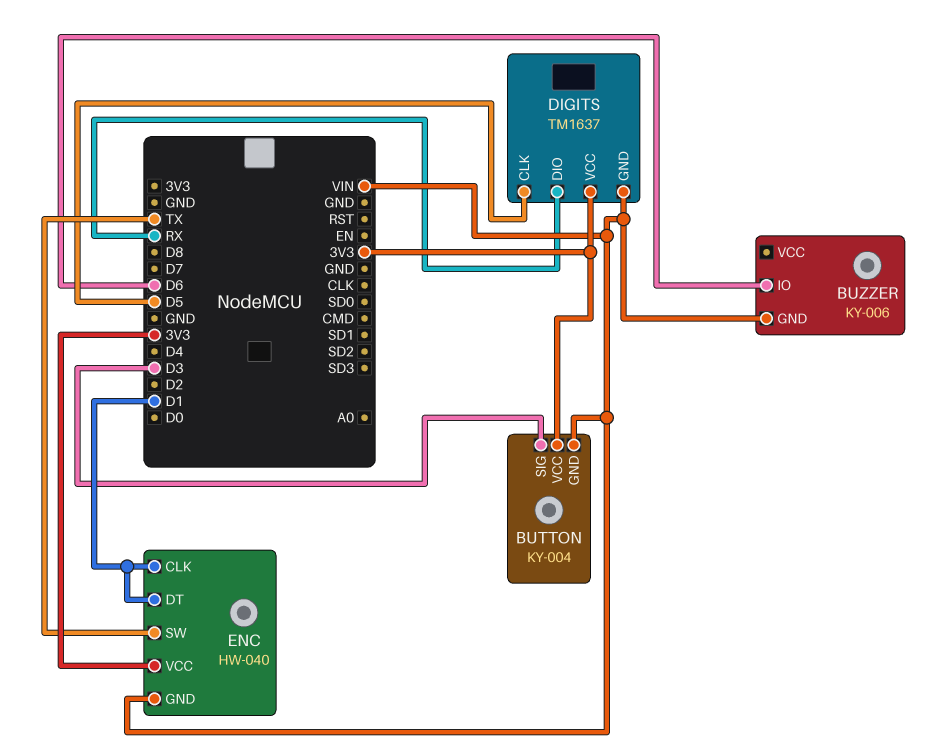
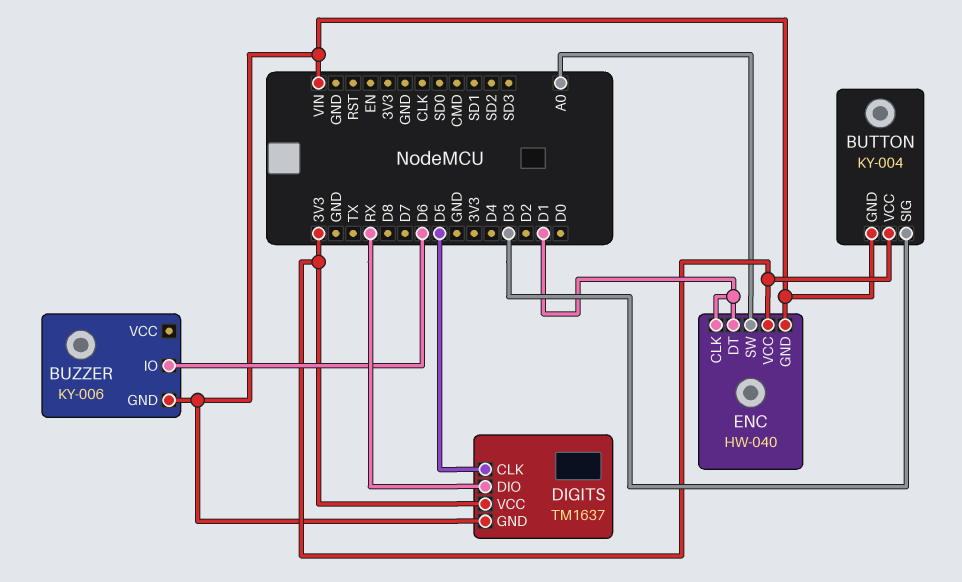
ENC pin SW: TX -> A0

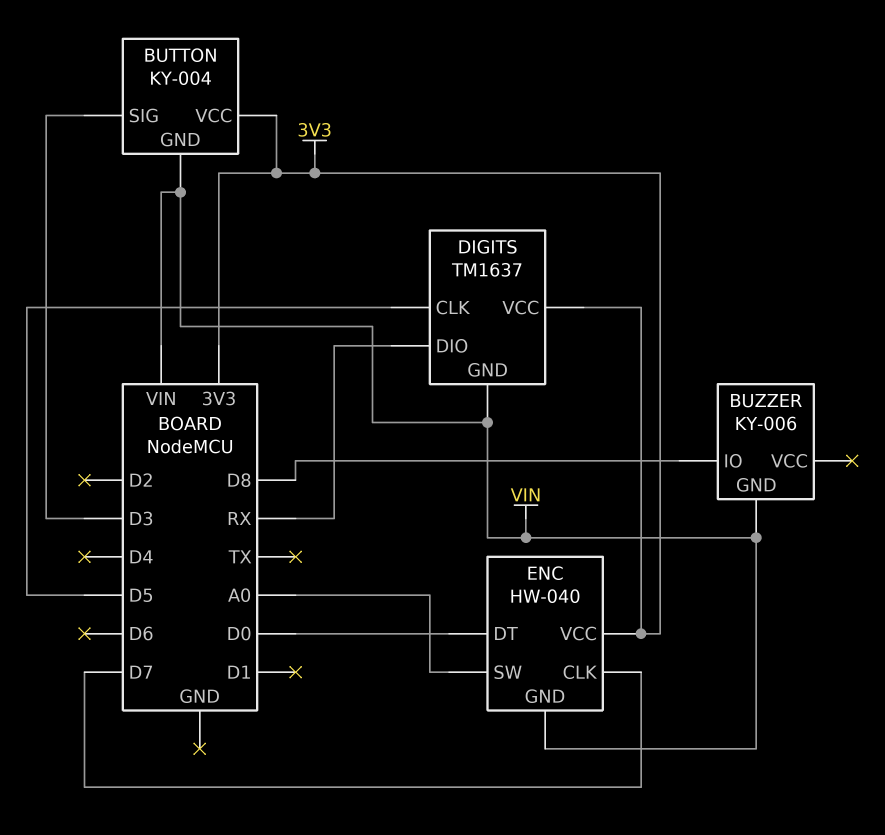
BUZZER pin IO: D6 -> D8
ENC pin CLK: D1 -> D7
ENC pin DT: D1 -> D0

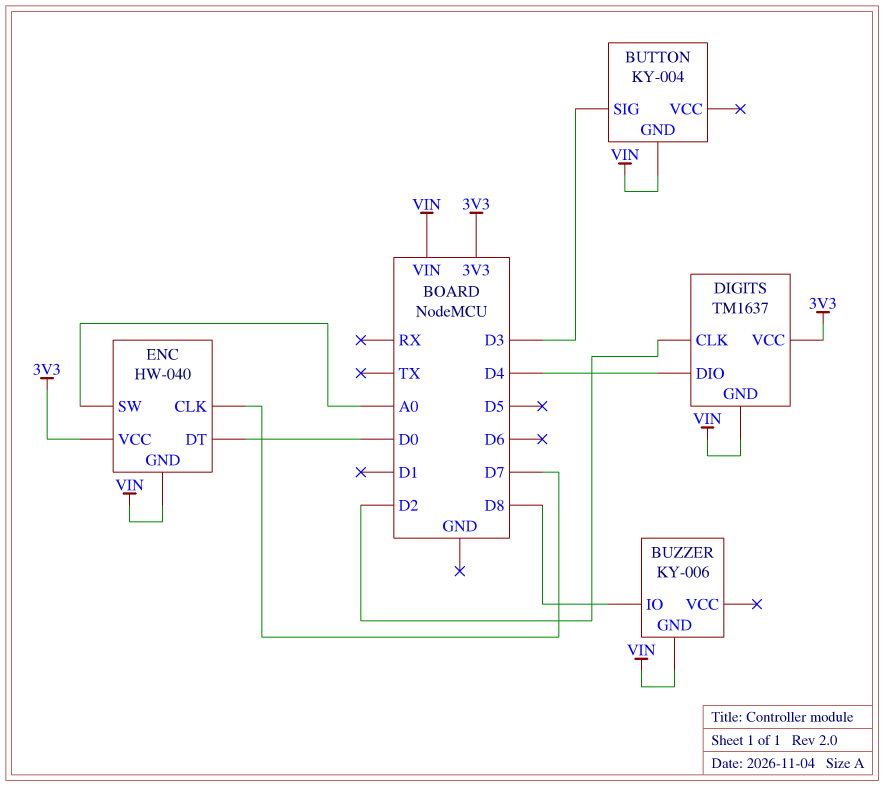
BUTTON pin VCC: 3V3 -> none
DIGITS pin CLK: D5 -> D2
DIGITS pin DIO: RX -> D4

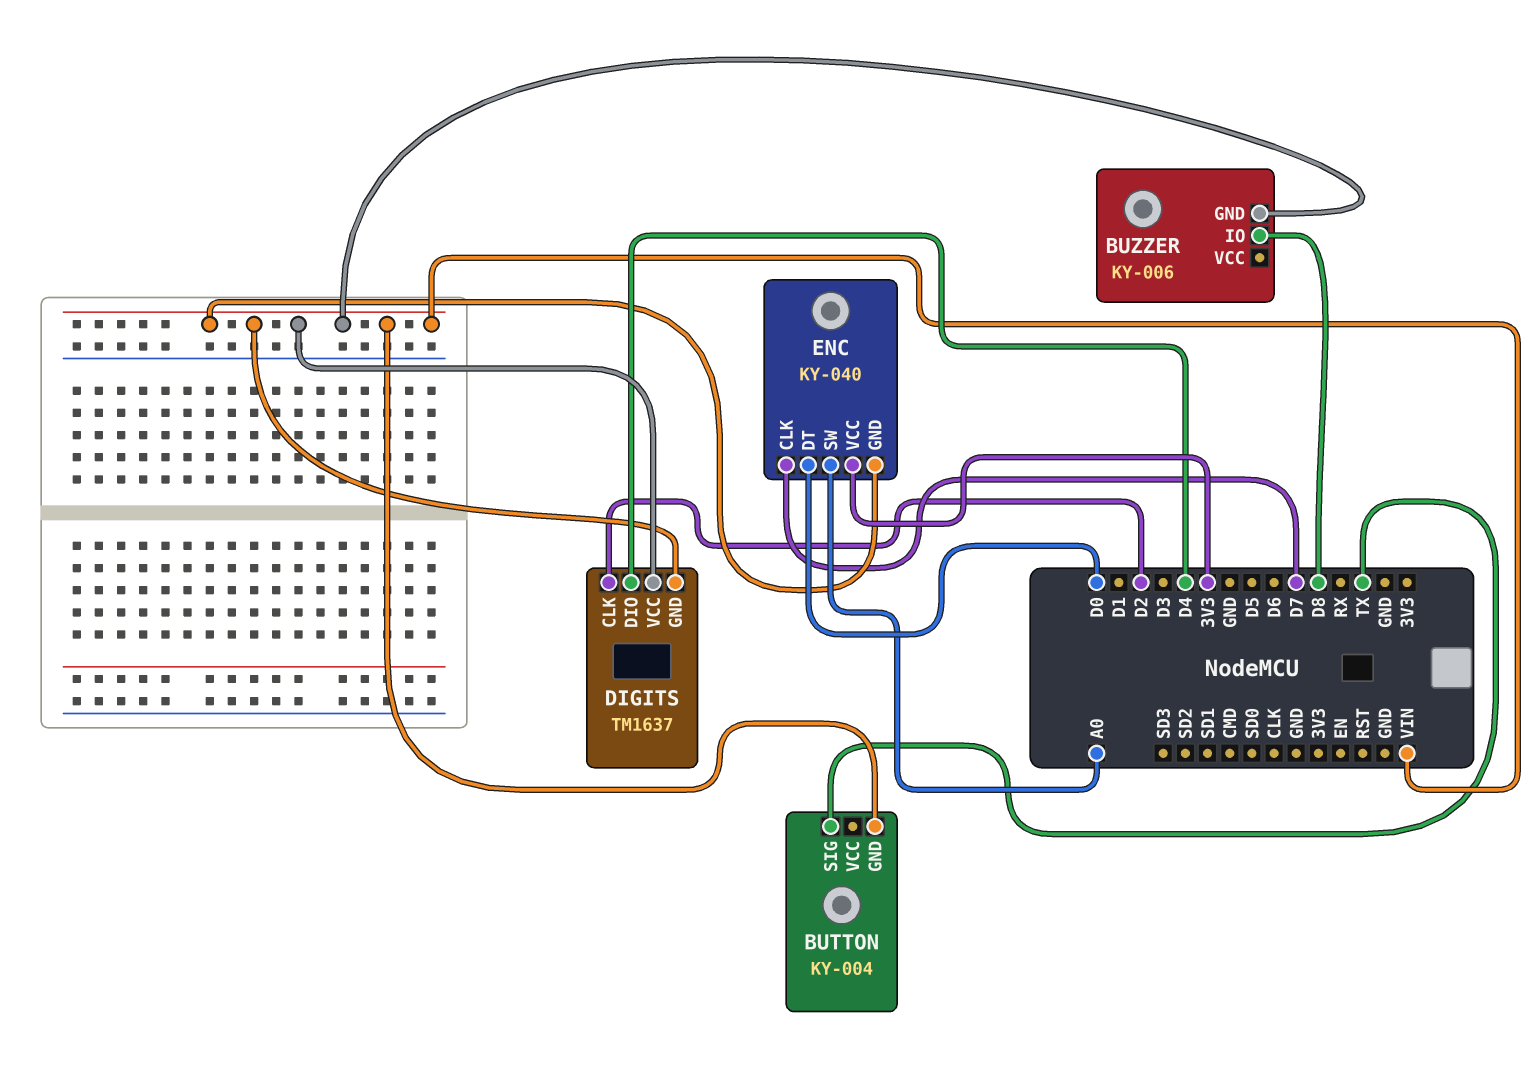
BUTTON pin SIG: D3 -> TX
DIGITS pin VCC: 3V3 -> VIN
ENC: HW-040 -> KY-040

